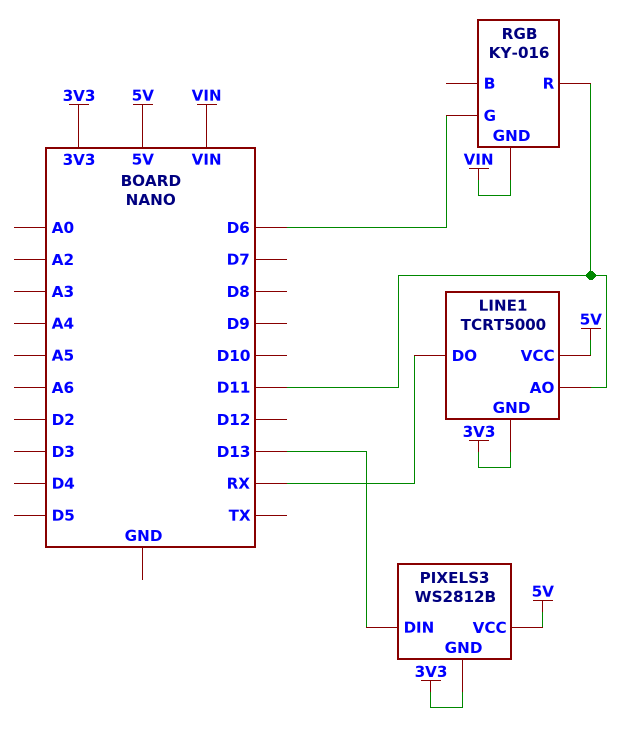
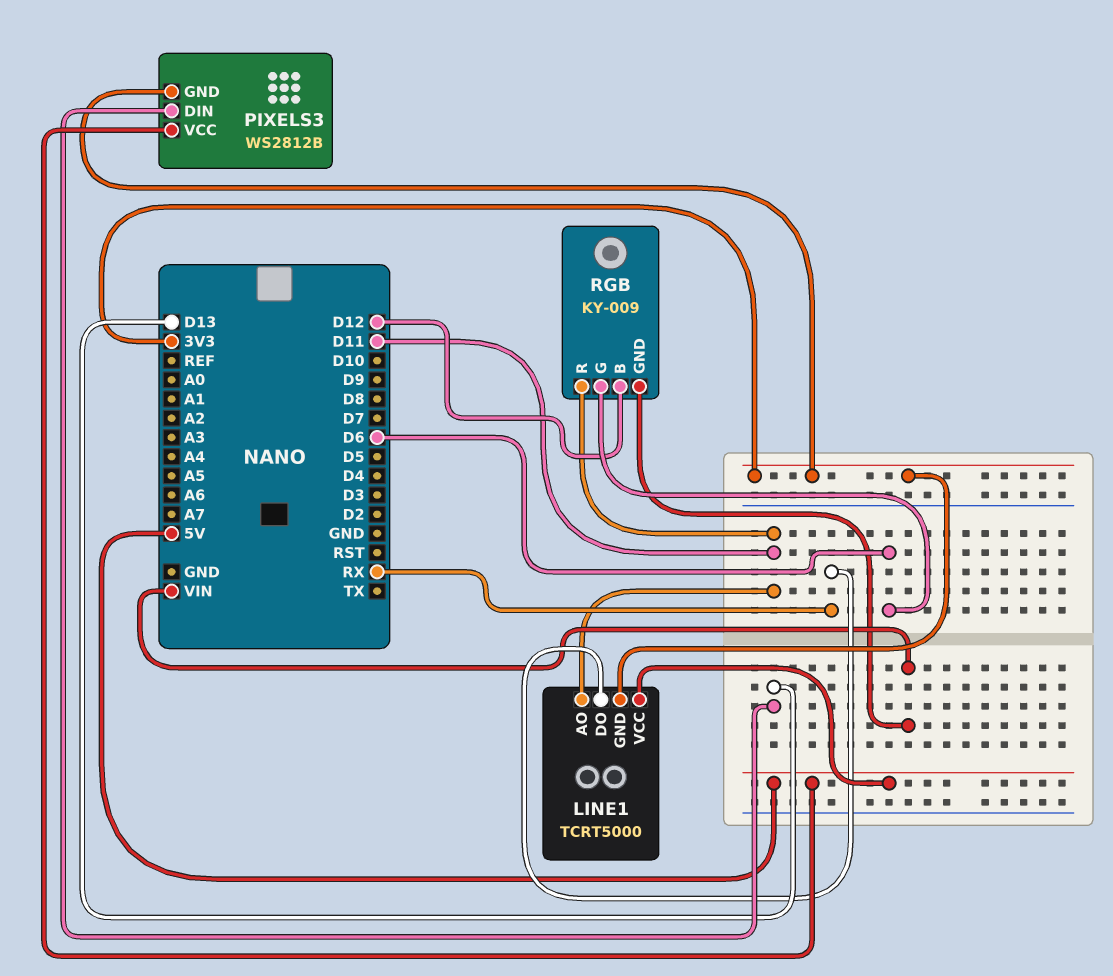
RGB: KY-016 -> KY-009
RGB pin B: none -> D12

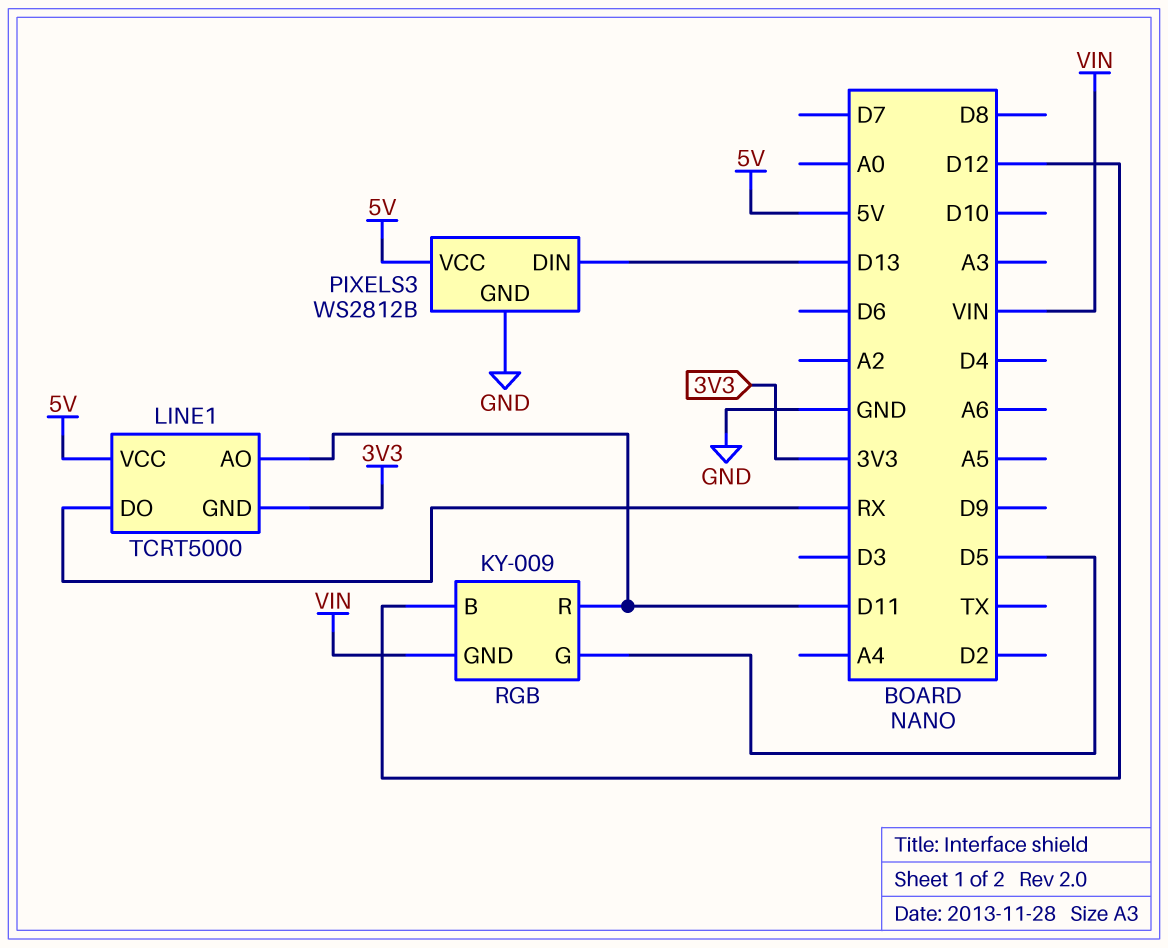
PIXELS3 pin GND: 3V3 -> GND
RGB pin G: D6 -> D5

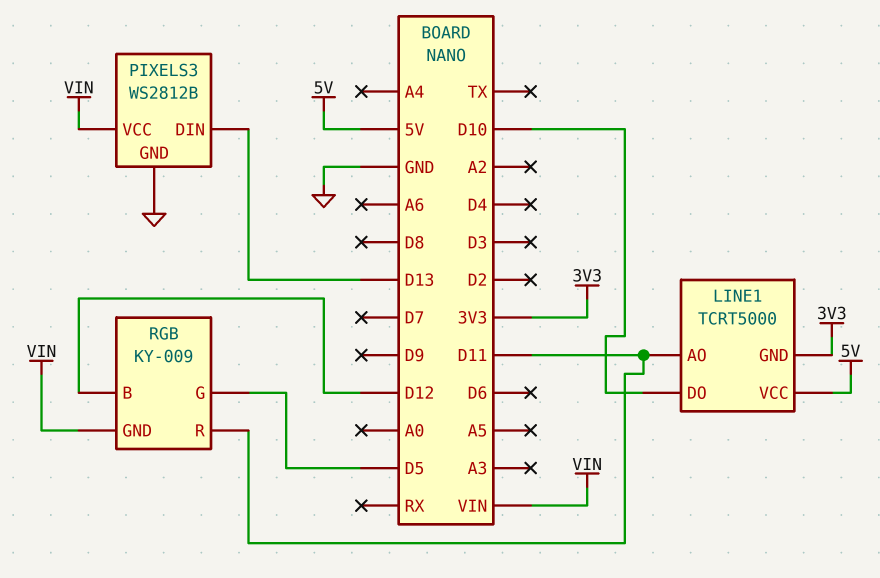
LINE1 pin DO: RX -> D10
PIXELS3 pin VCC: 5V -> VIN

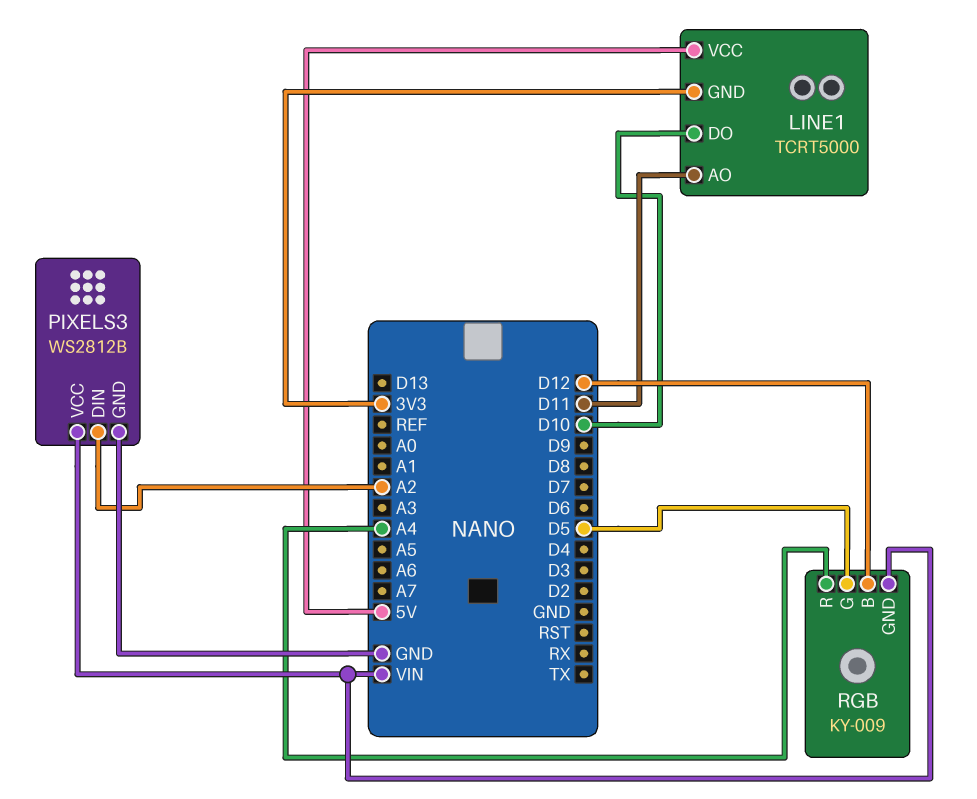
PIXELS3 pin DIN: D13 -> A2
RGB pin R: D11 -> A4

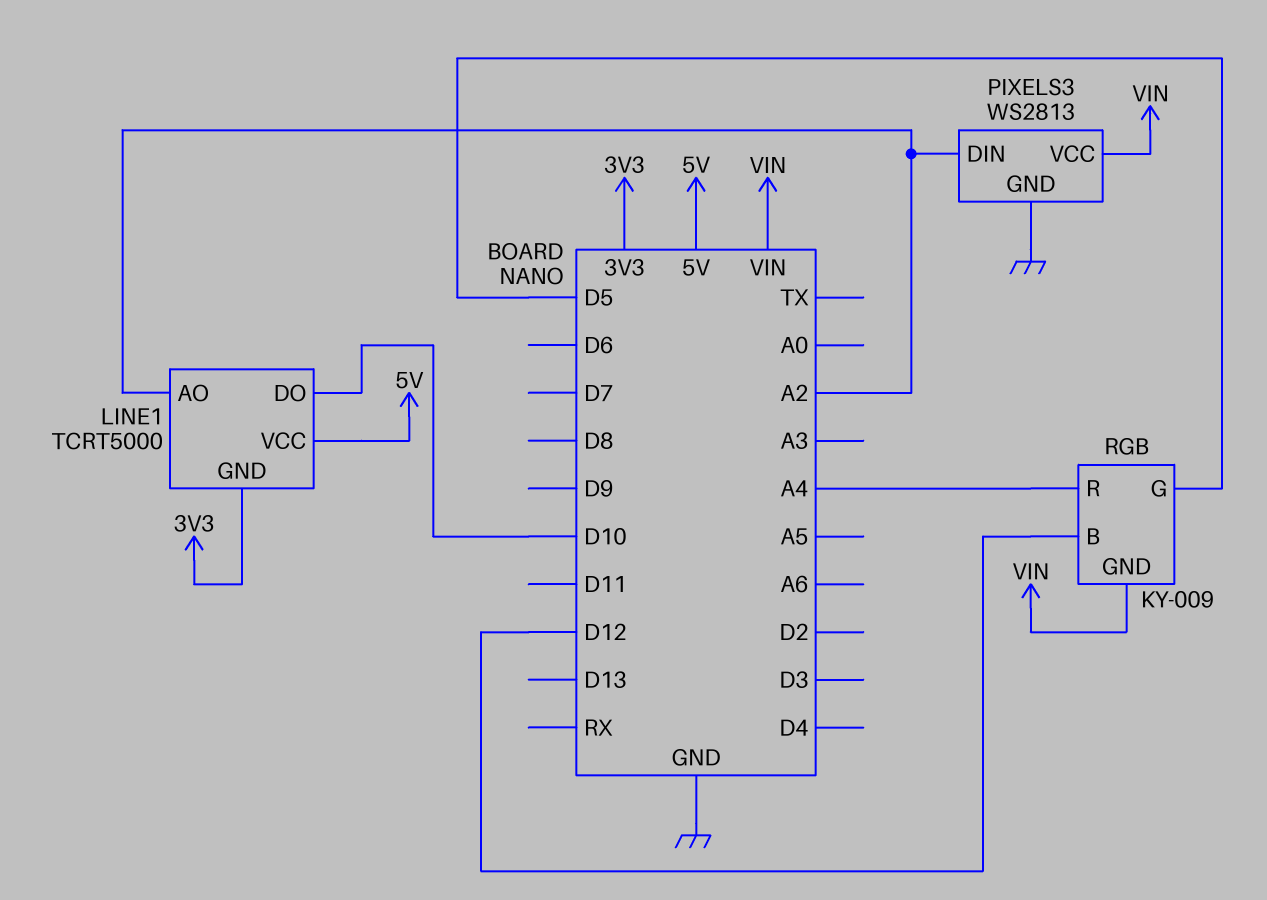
LINE1 pin AO: D11 -> A2
PIXELS3: WS2812B -> WS2813

